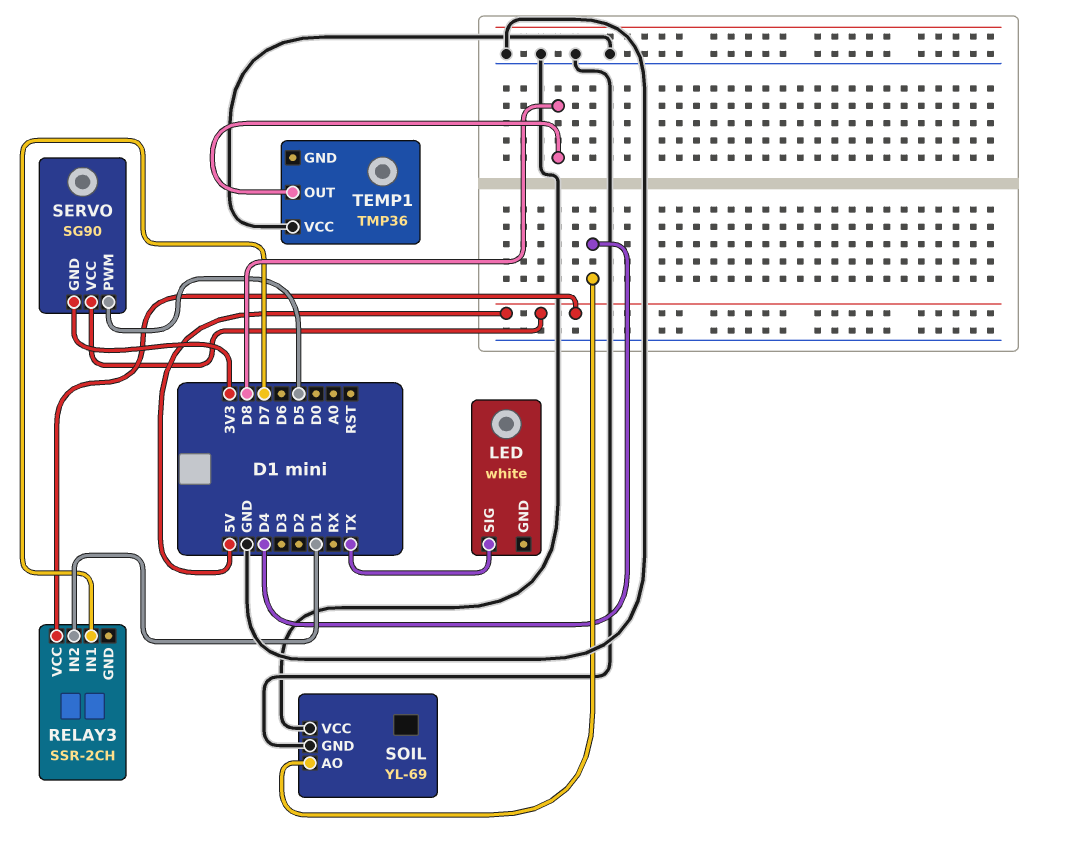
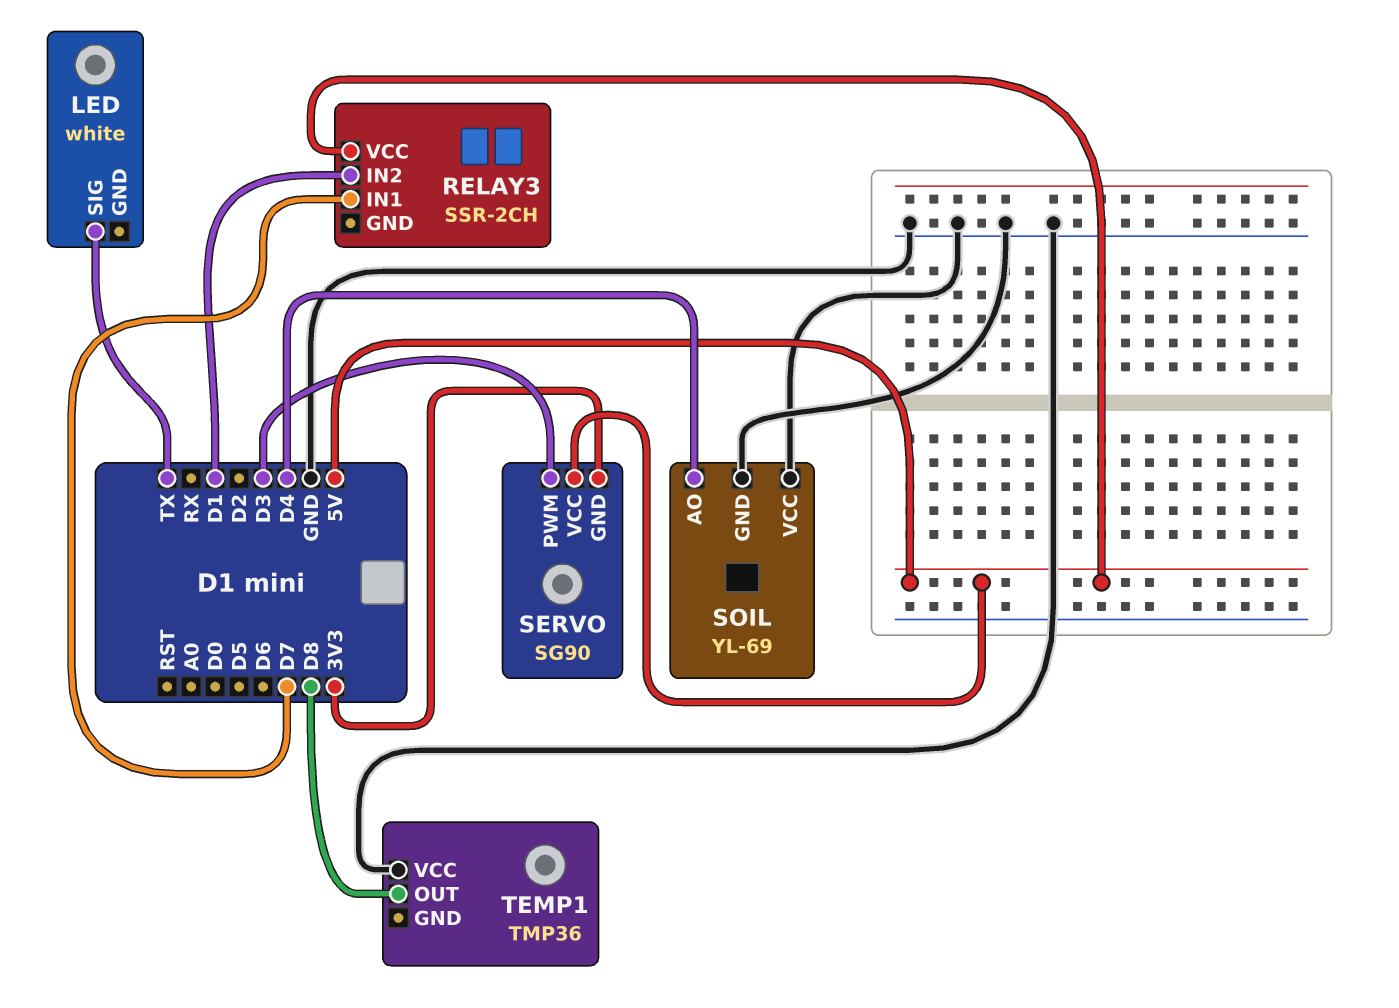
SERVO pin PWM: D5 -> D3

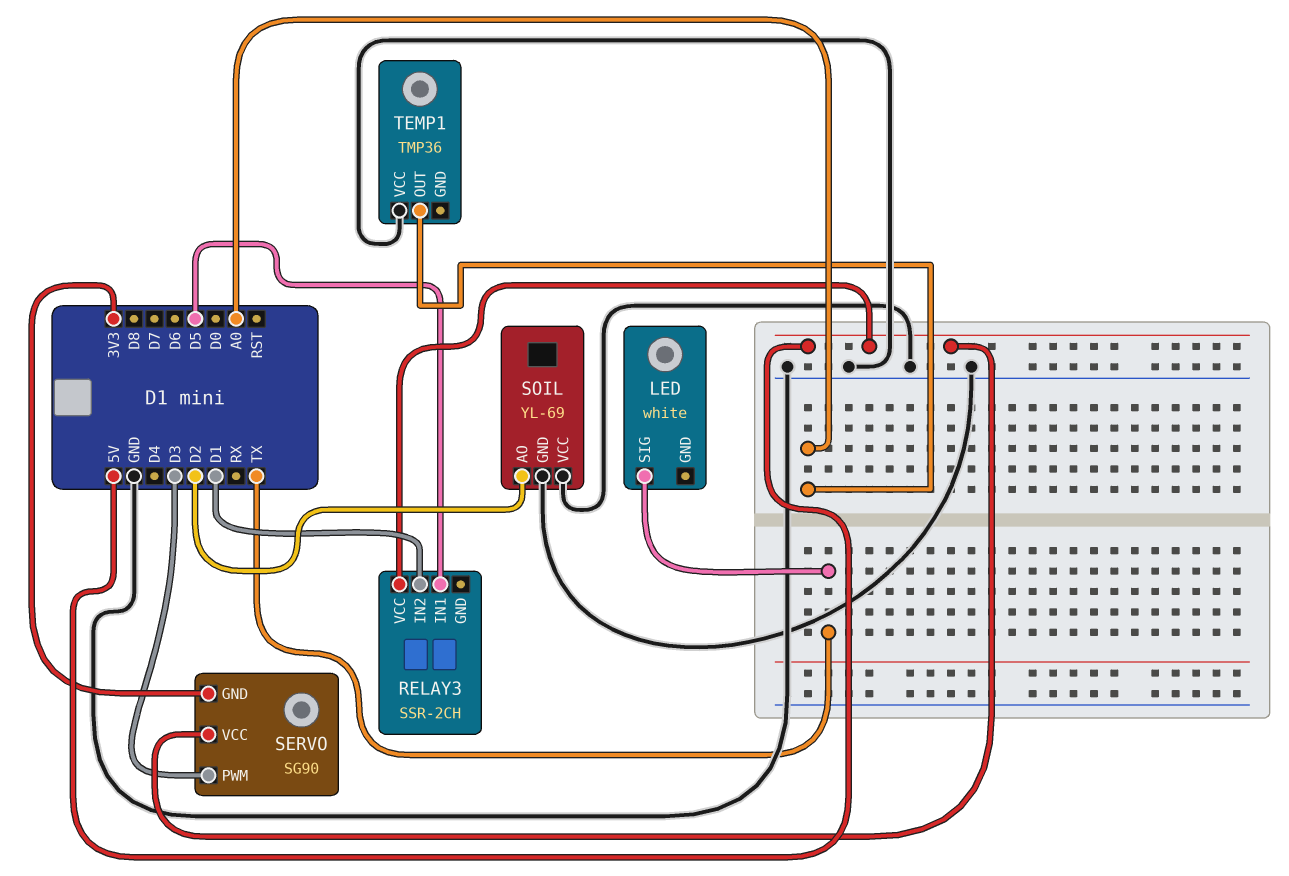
RELAY3 pin IN1: D7 -> D5
SOIL pin AO: D4 -> D2
TEMP1 pin OUT: D8 -> A0

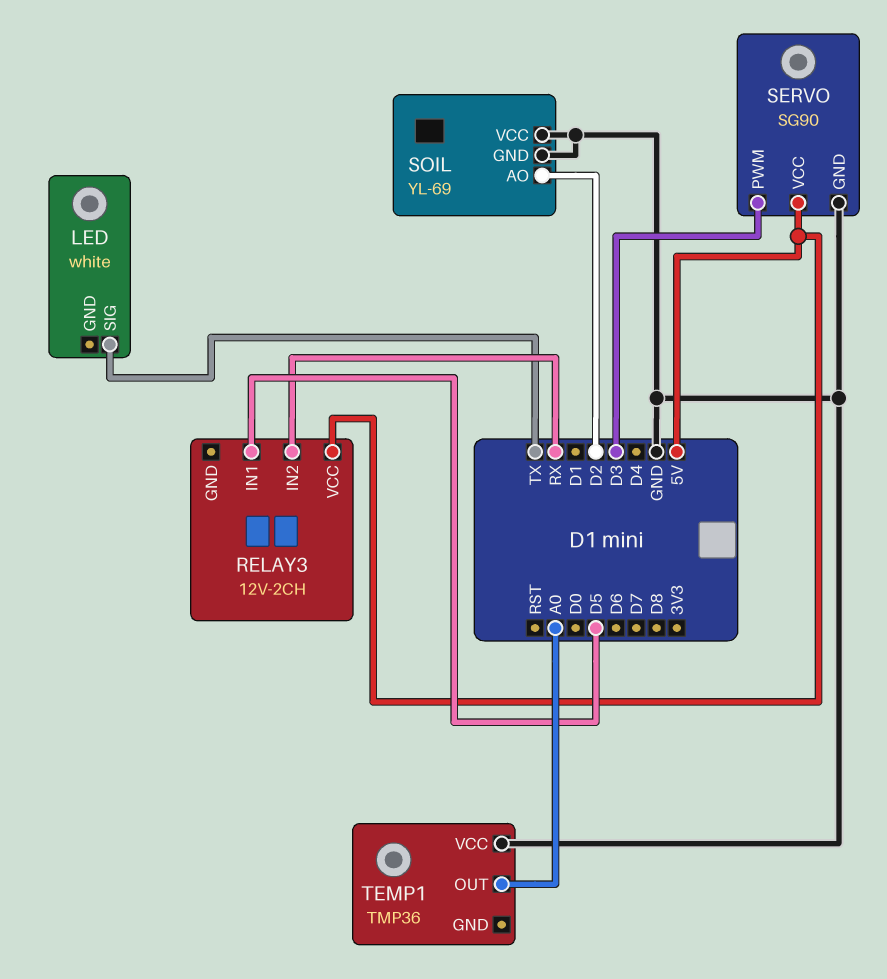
RELAY3: SSR-2CH -> 12V-2CH
RELAY3 pin IN2: D1 -> RX
SERVO pin GND: 3V3 -> GND

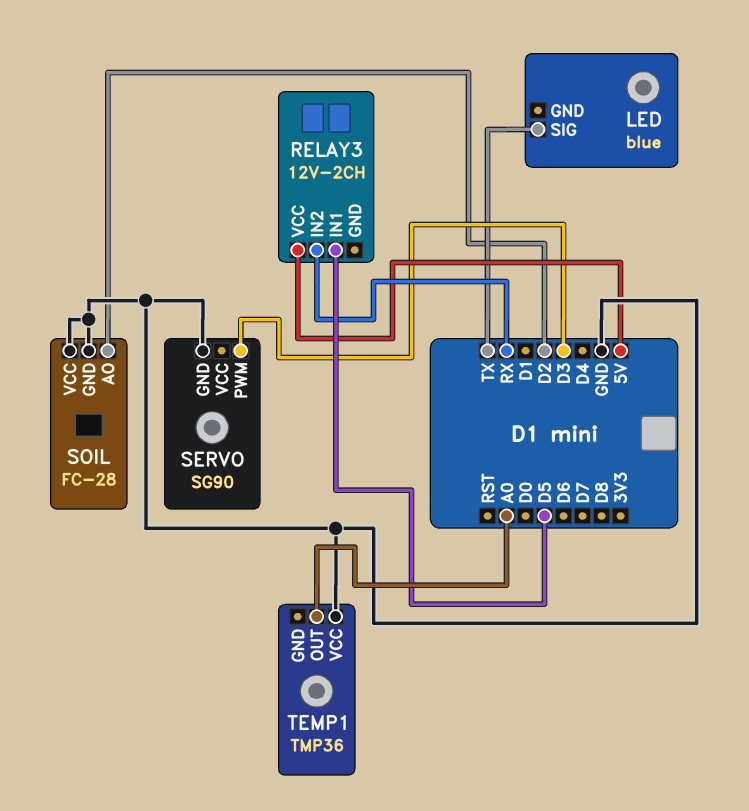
LED: white -> blue
SERVO pin VCC: 5V -> none
SOIL: YL-69 -> FC-28

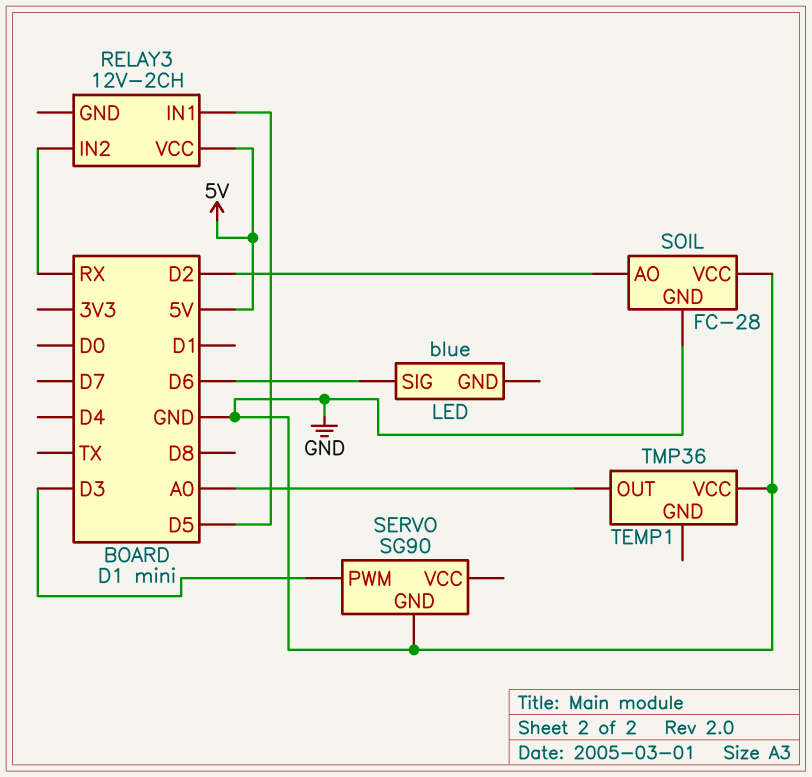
LED pin SIG: TX -> D6

